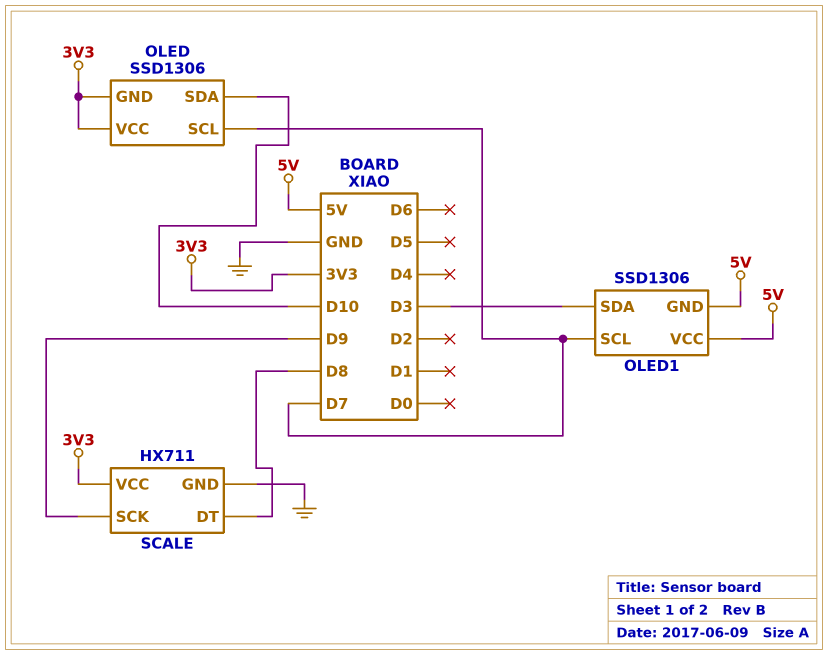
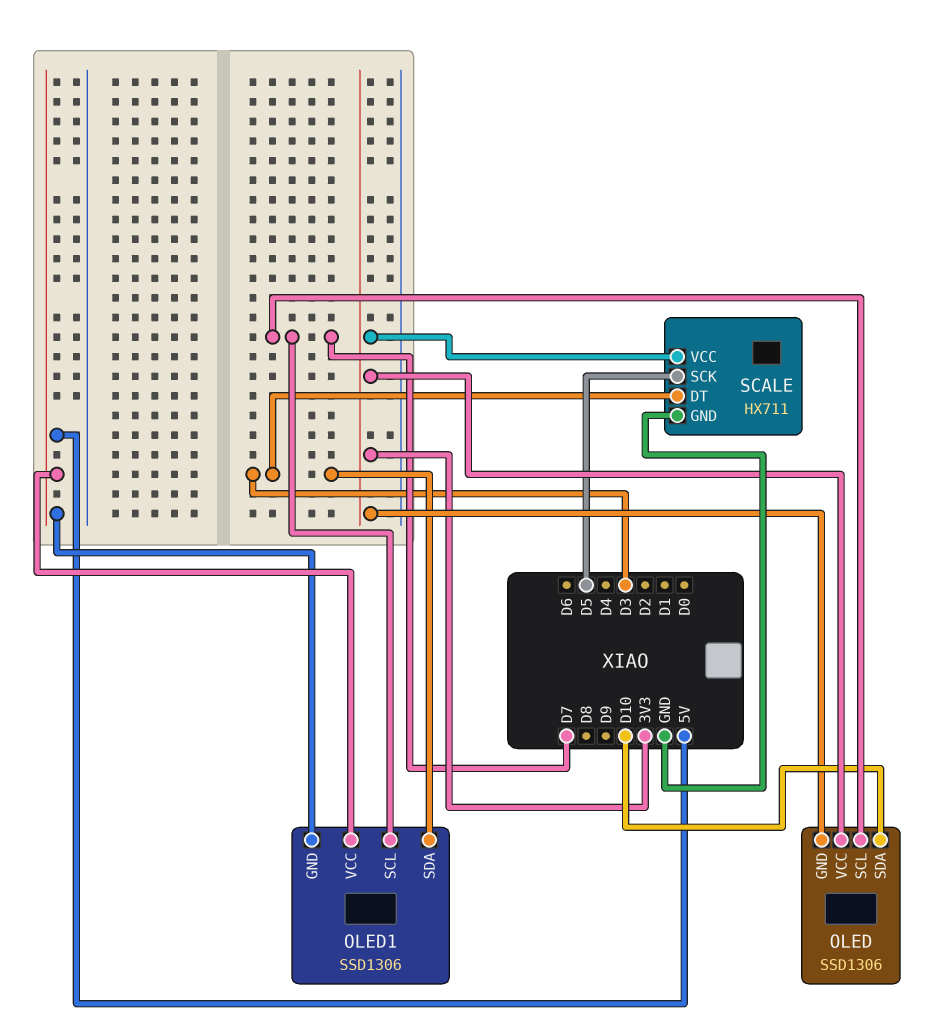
SCALE pin DT: D8 -> D3
SCALE pin SCK: D9 -> D5

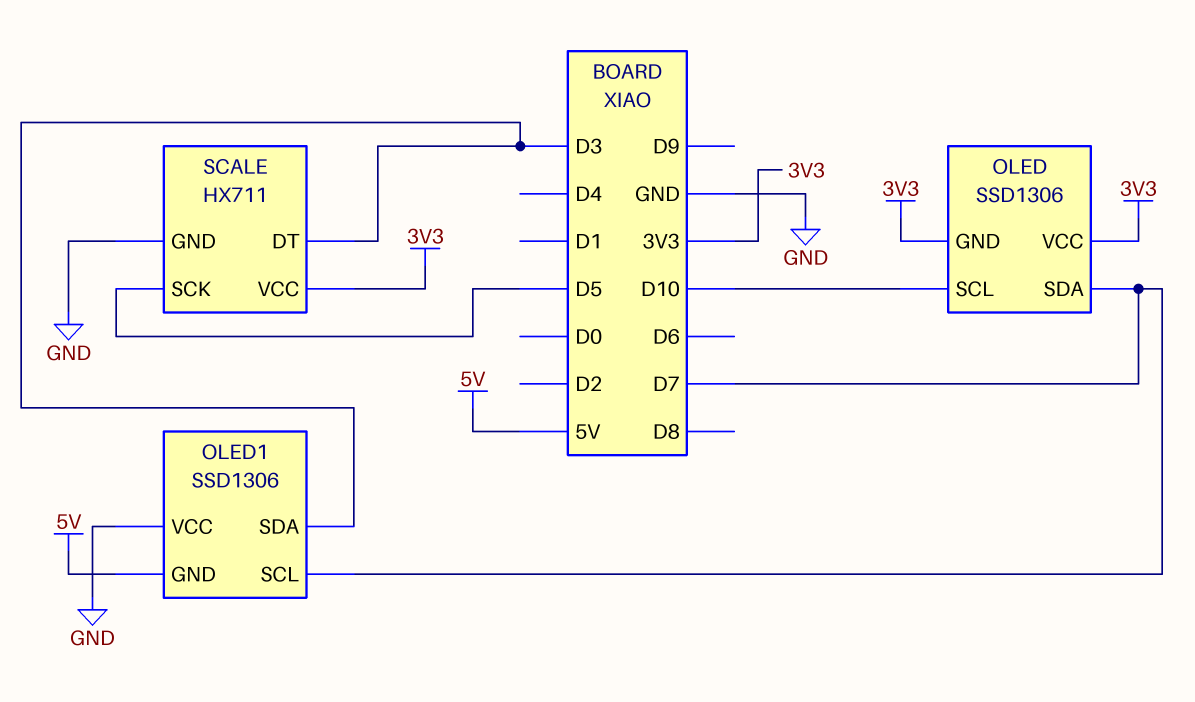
OLED pin SCL: D7 -> D10
OLED pin SDA: D10 -> D7
OLED1 pin VCC: 5V -> GND

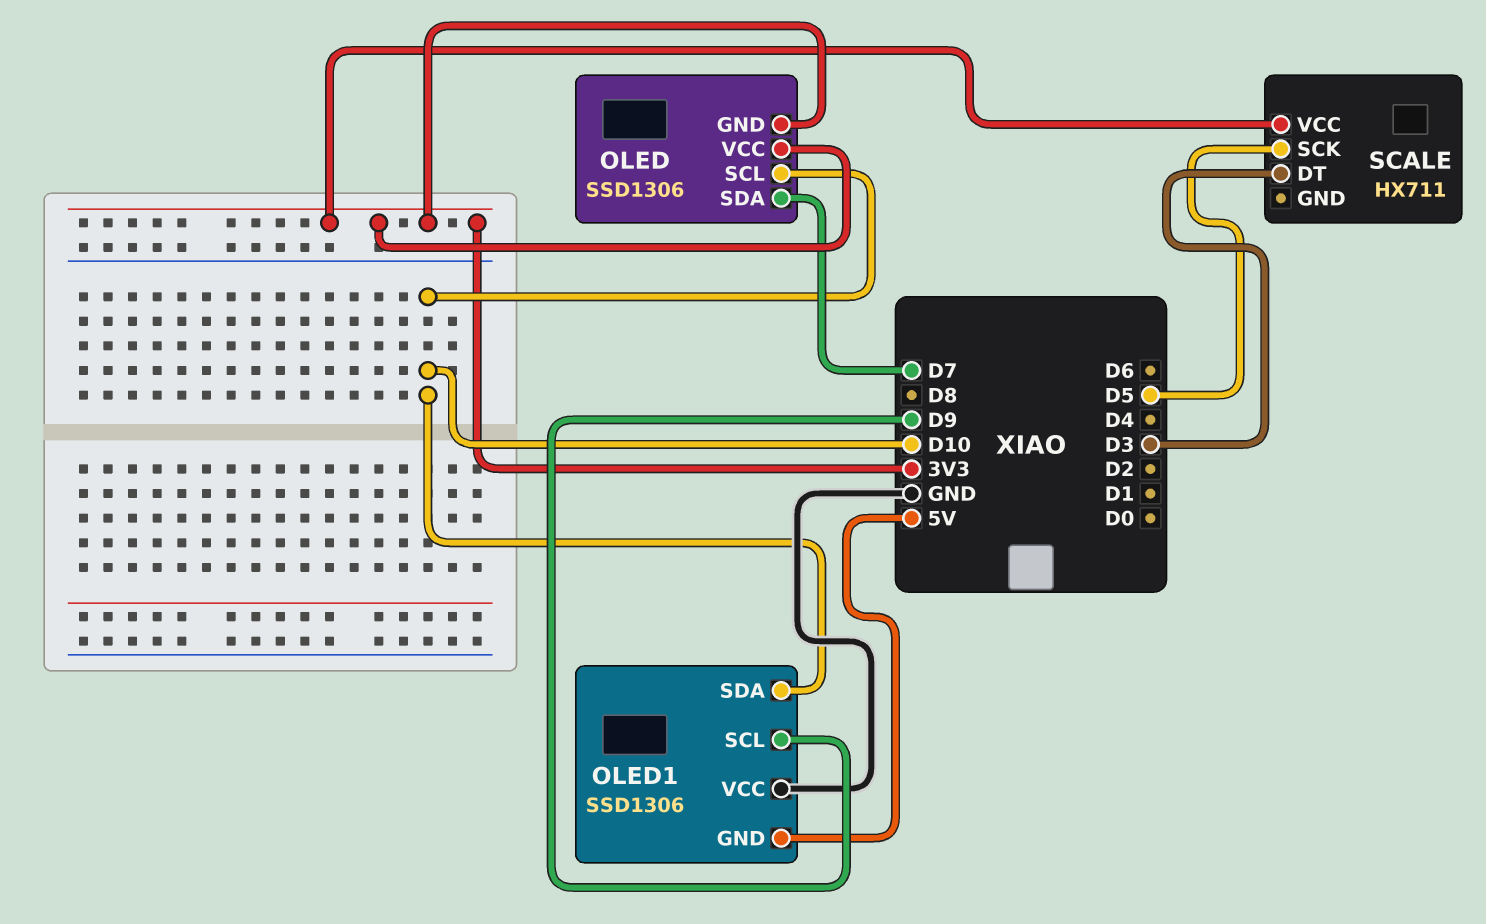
OLED1 pin SCL: D7 -> D9
OLED1 pin SDA: D3 -> D10
SCALE pin GND: GND -> none

